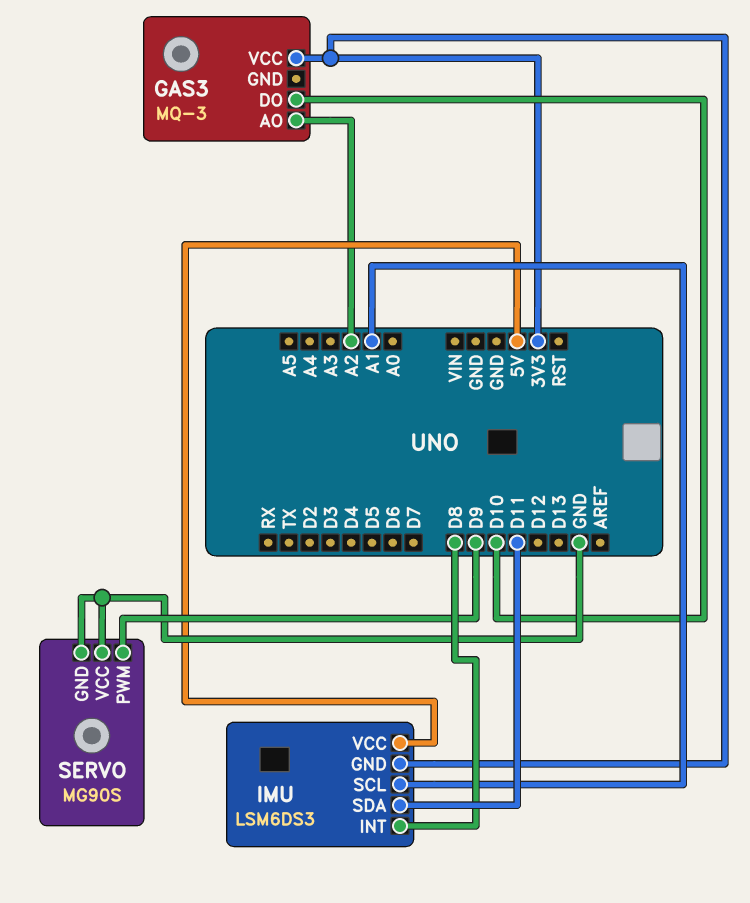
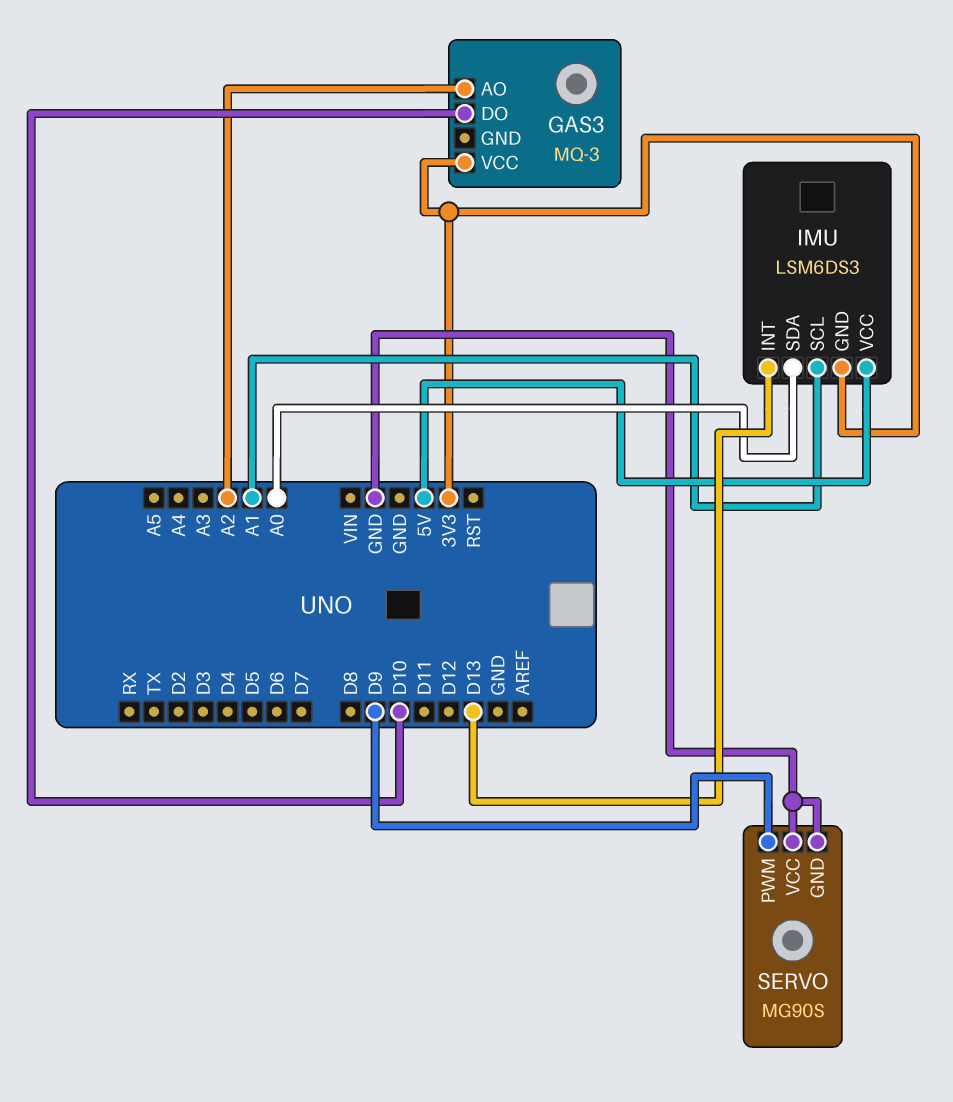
IMU pin INT: D8 -> D13
IMU pin SDA: D11 -> A0

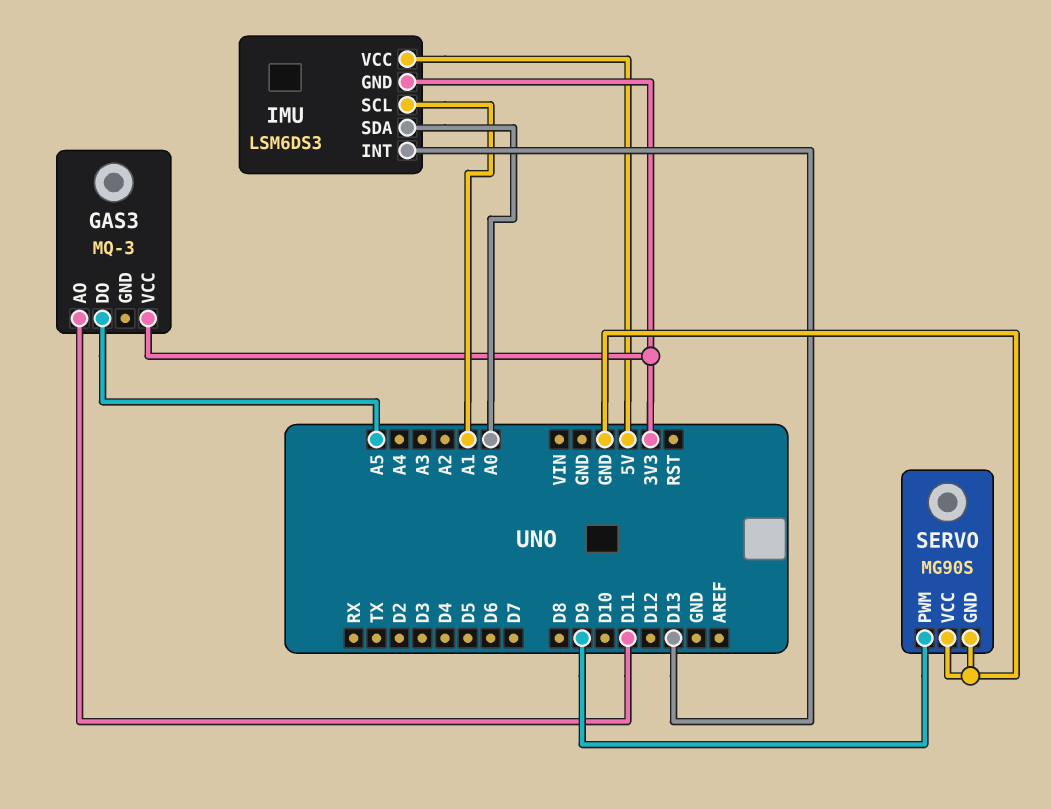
GAS3 pin AO: A2 -> D11
GAS3 pin DO: D10 -> A5

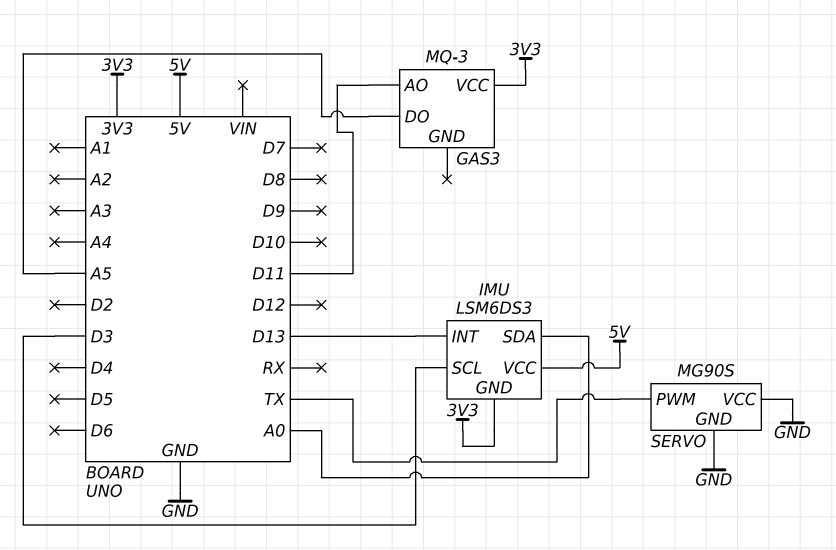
IMU pin SCL: A1 -> D3
SERVO pin PWM: D9 -> TX

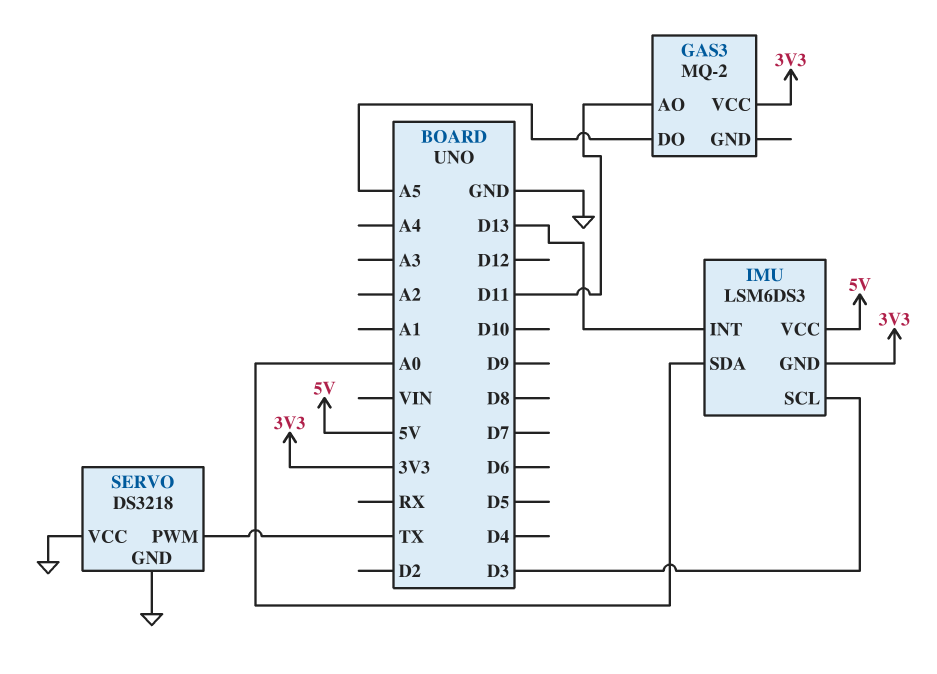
GAS3: MQ-3 -> MQ-2
SERVO: MG90S -> DS3218

